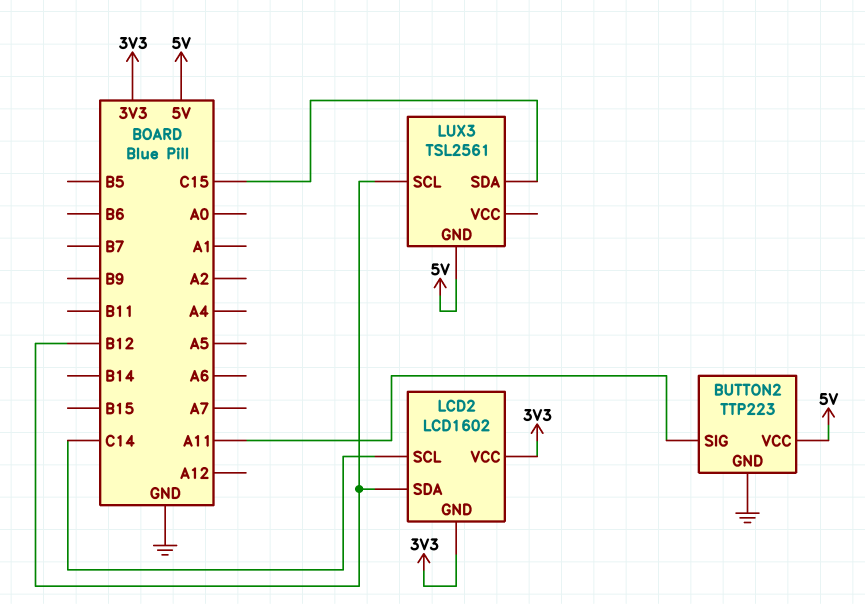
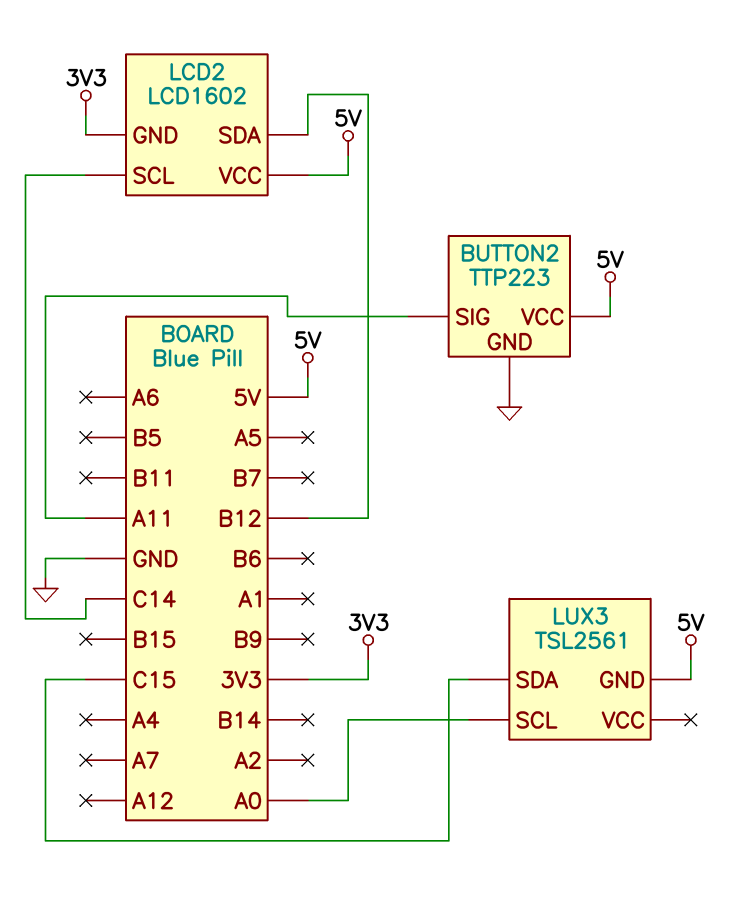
LCD2 pin VCC: 3V3 -> 5V
LUX3 pin SCL: B12 -> A0

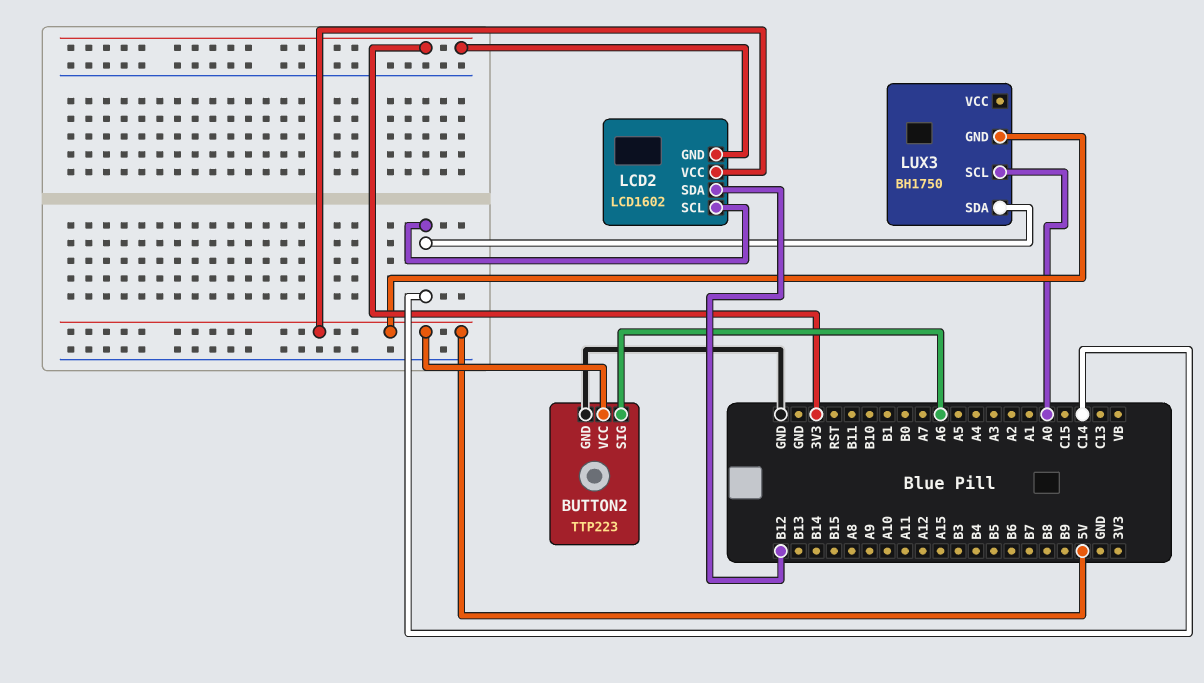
BUTTON2 pin SIG: A11 -> A6
LUX3: TSL2561 -> BH1750
LUX3 pin SDA: C15 -> C14

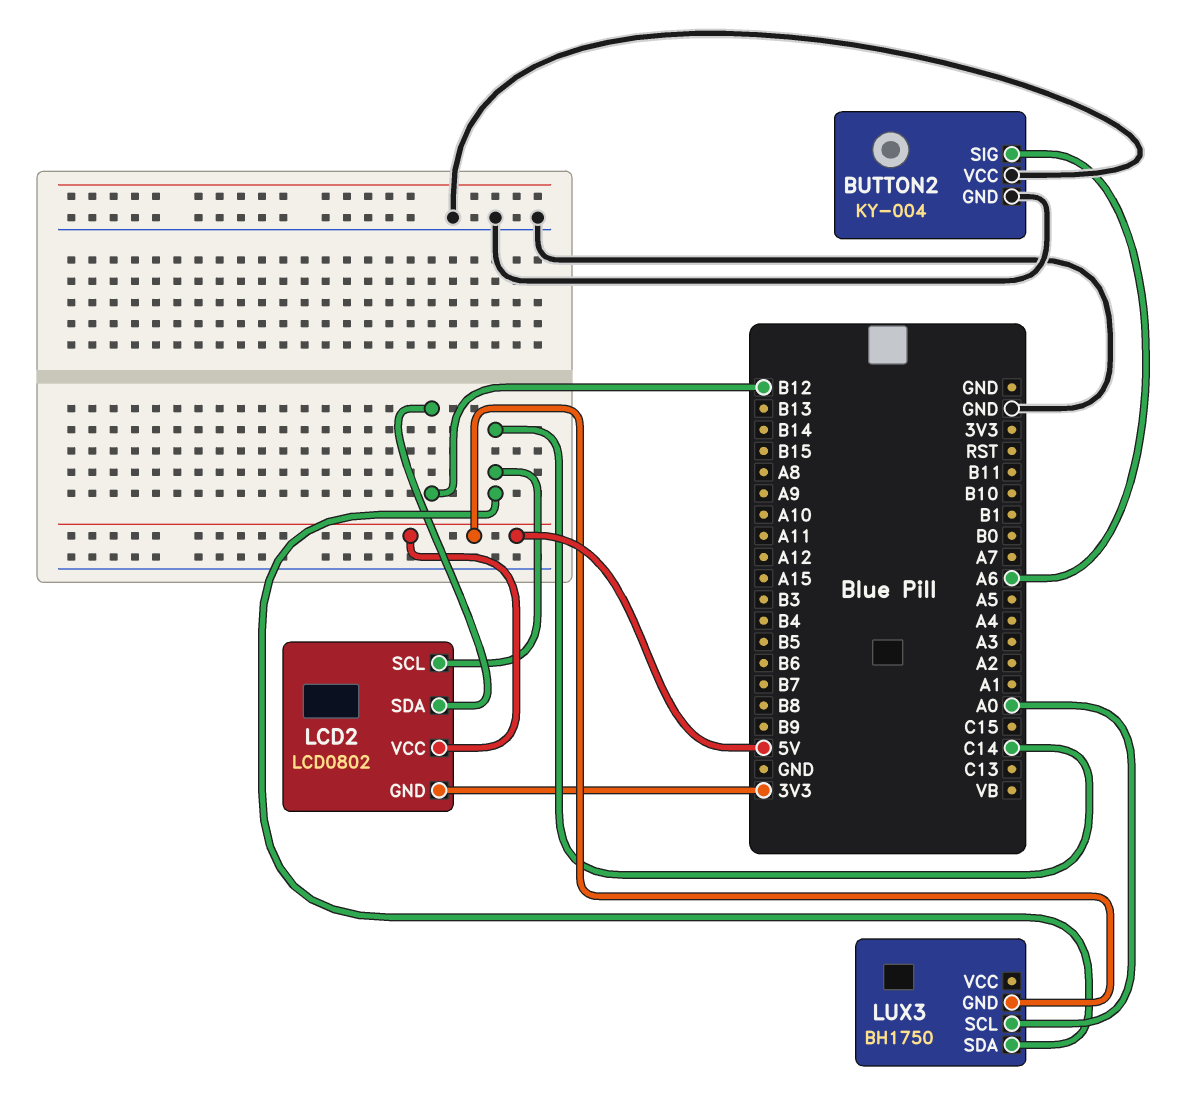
BUTTON2: TTP223 -> KY-004
BUTTON2 pin VCC: 5V -> GND
LCD2: LCD1602 -> LCD0802

